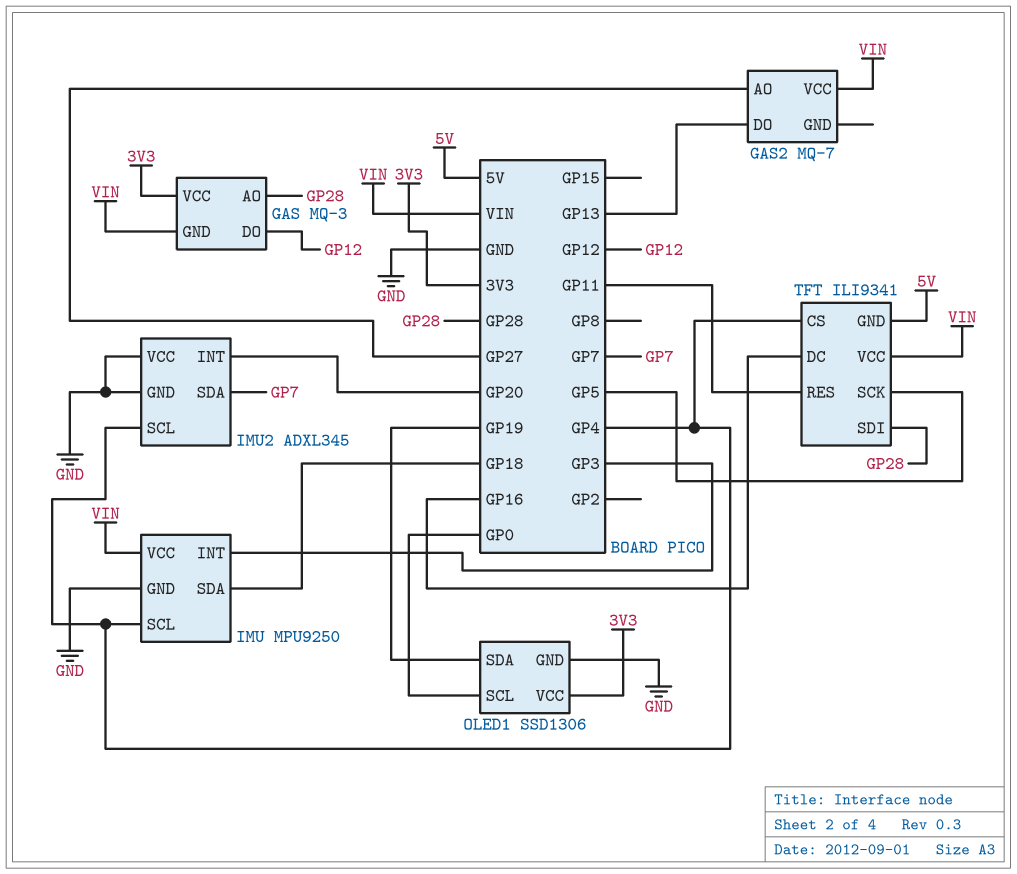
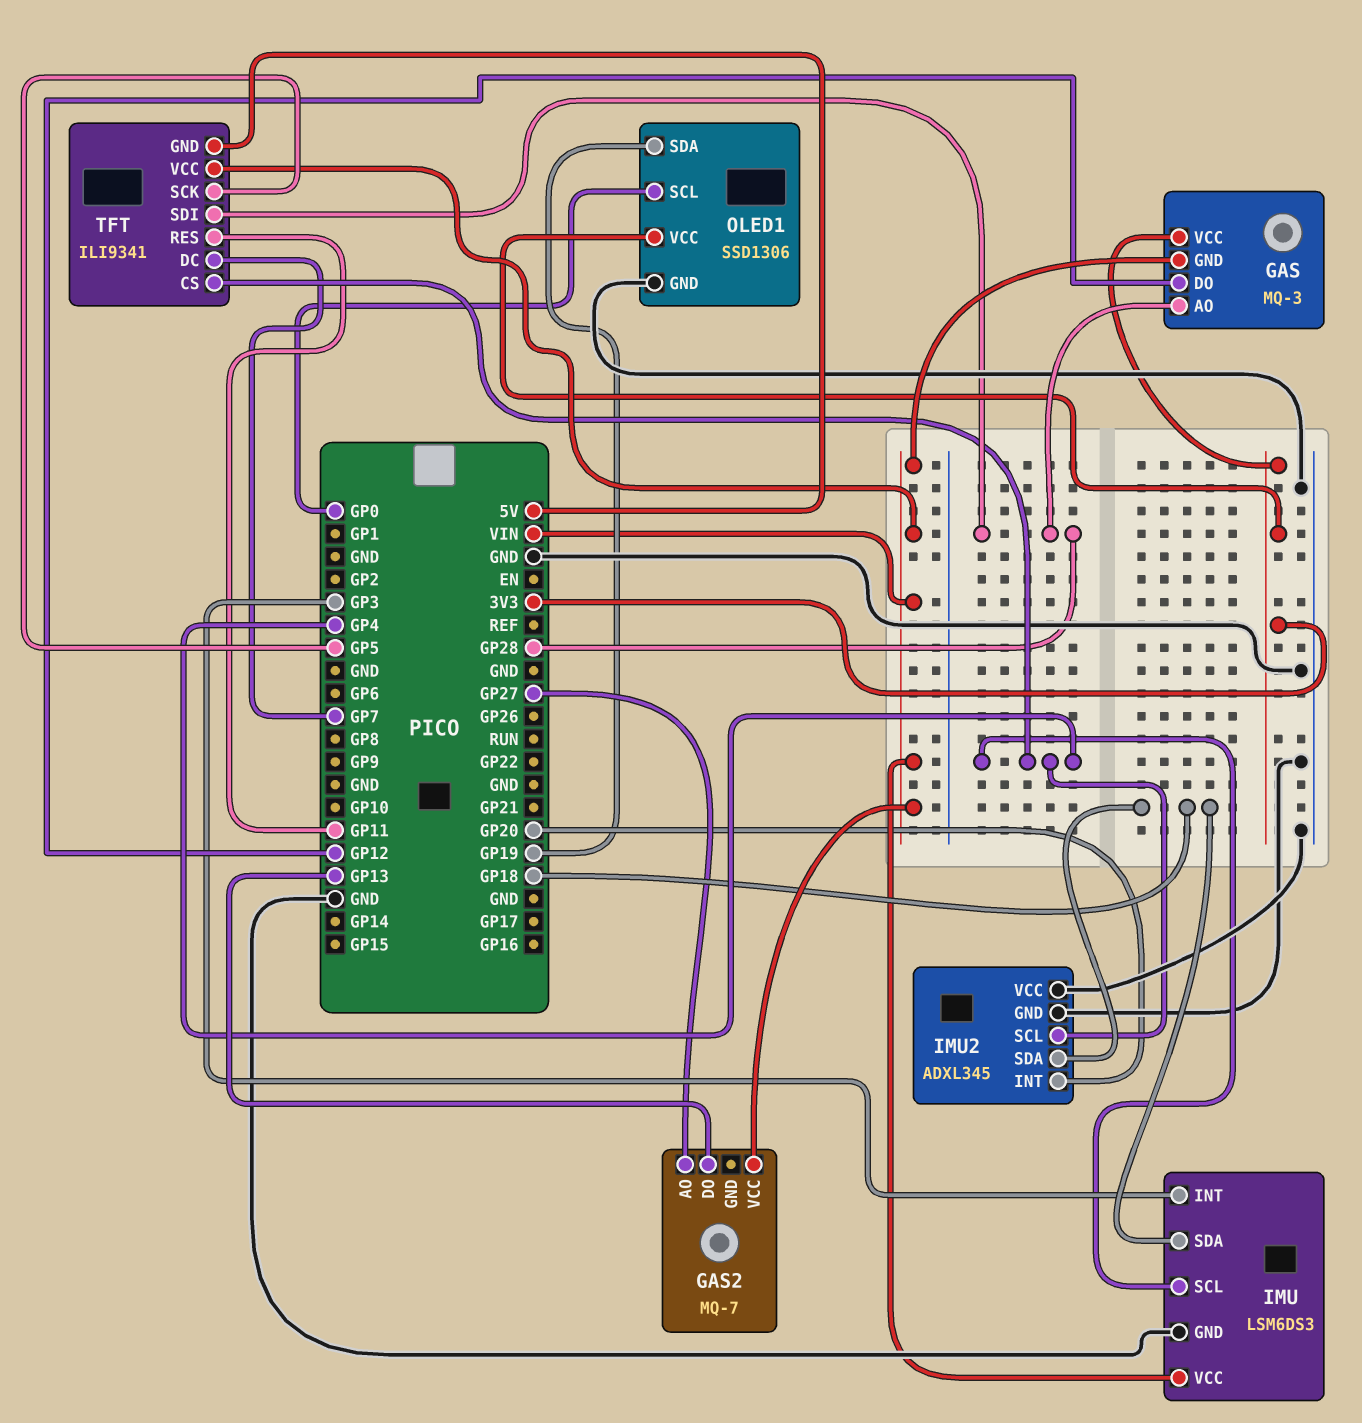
IMU: MPU9250 -> LSM6DS3
IMU2 pin SDA: GP7 -> GP18
TFT pin DC: GP16 -> GP7

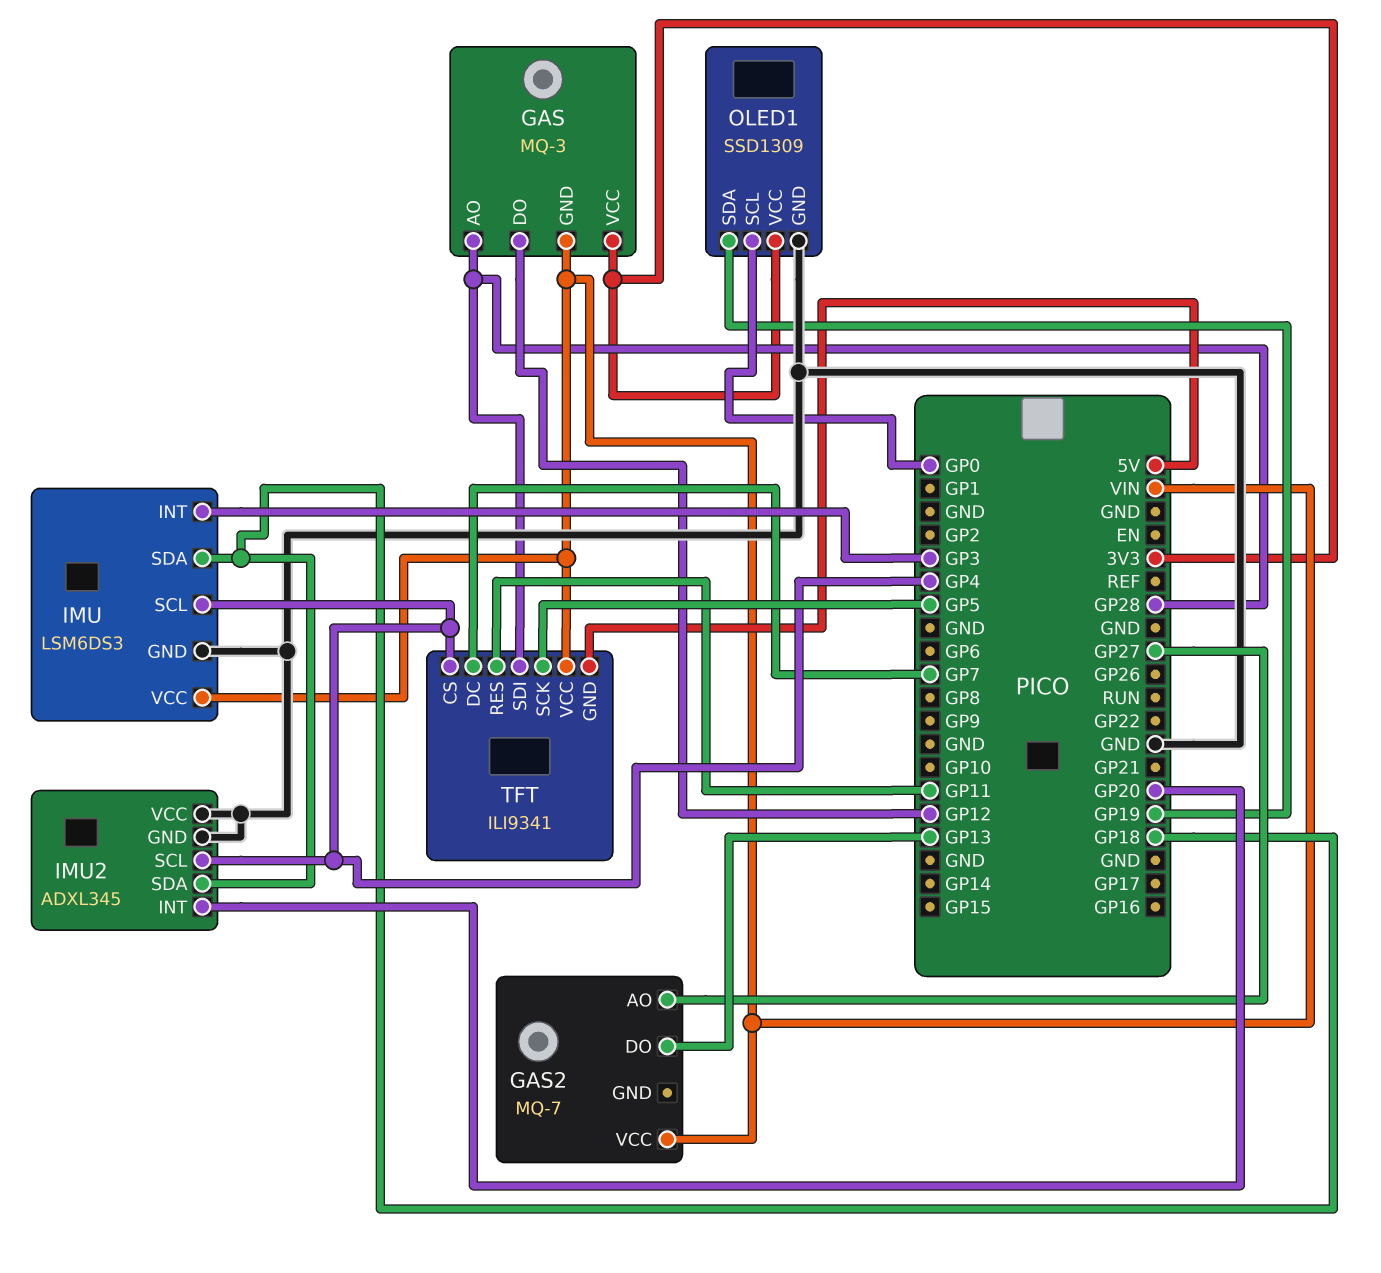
OLED1: SSD1306 -> SSD1309

